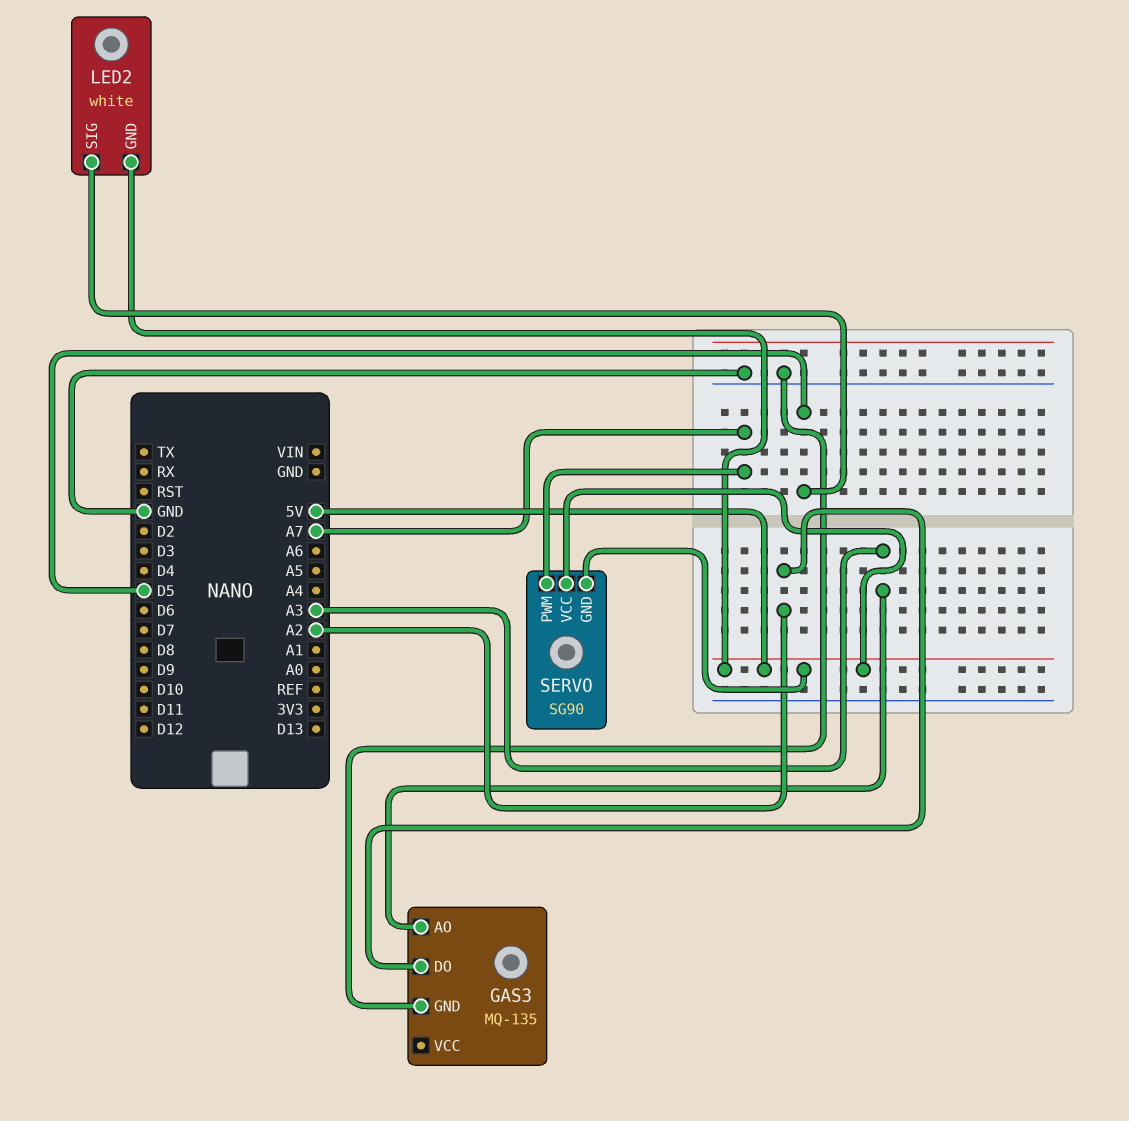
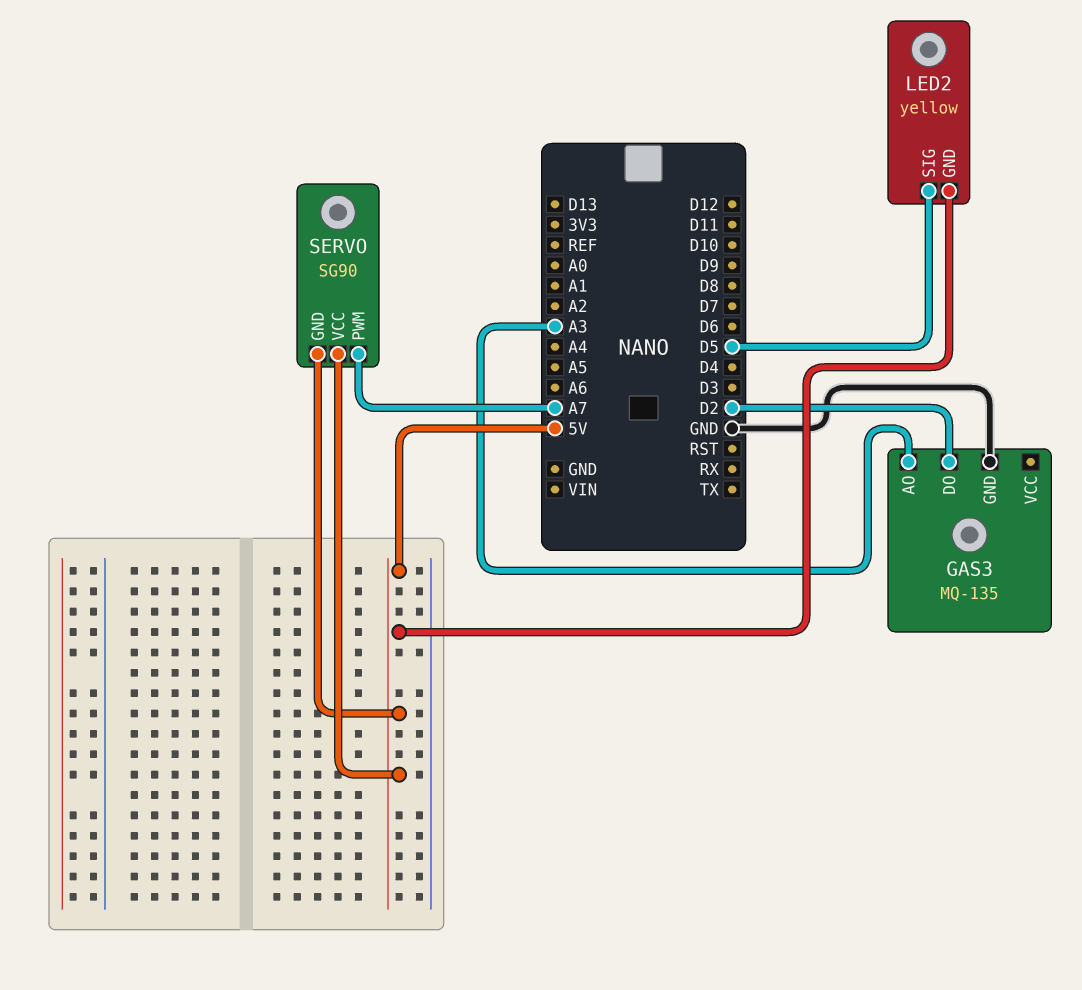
GAS3 pin DO: A2 -> D2
LED2: white -> yellow

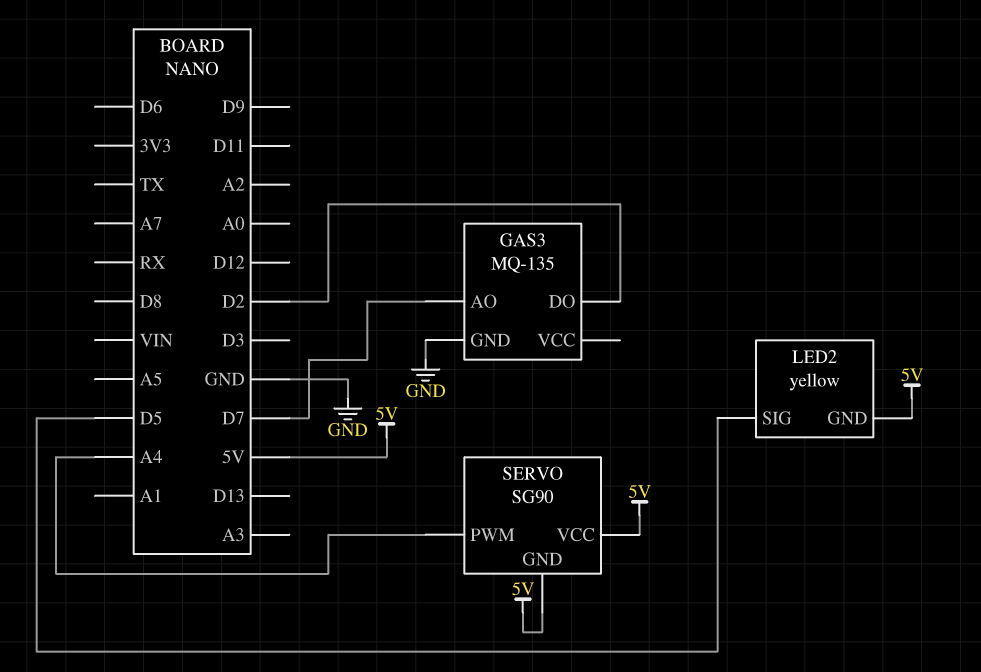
GAS3 pin AO: A3 -> D7
SERVO pin PWM: A7 -> A4

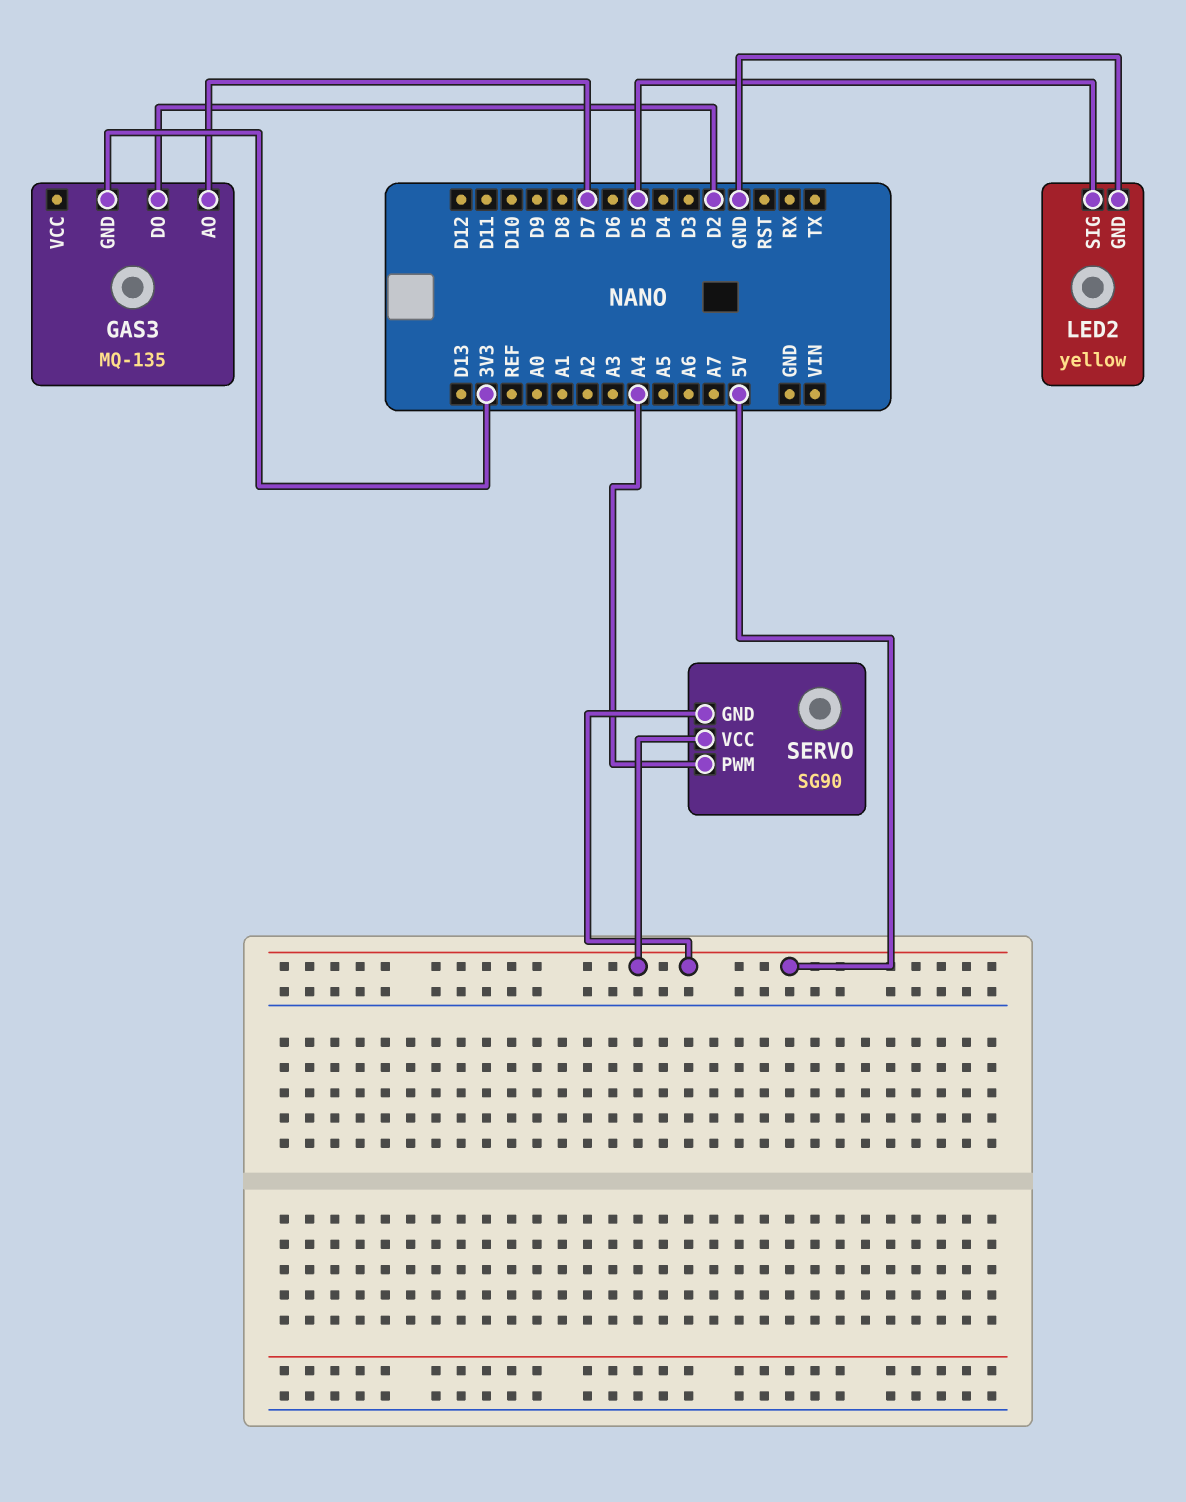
GAS3 pin GND: GND -> 3V3
LED2 pin GND: 5V -> GND

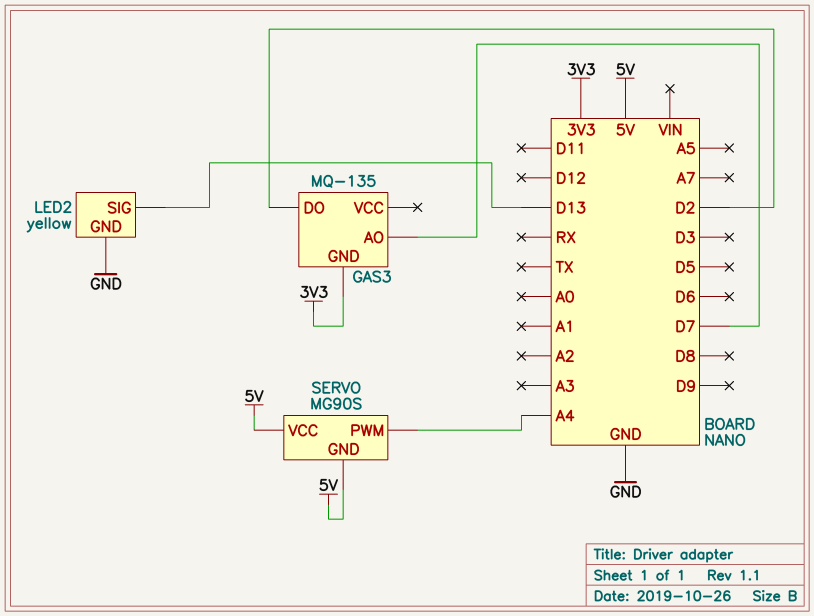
LED2 pin SIG: D5 -> D13
SERVO: SG90 -> MG90S

